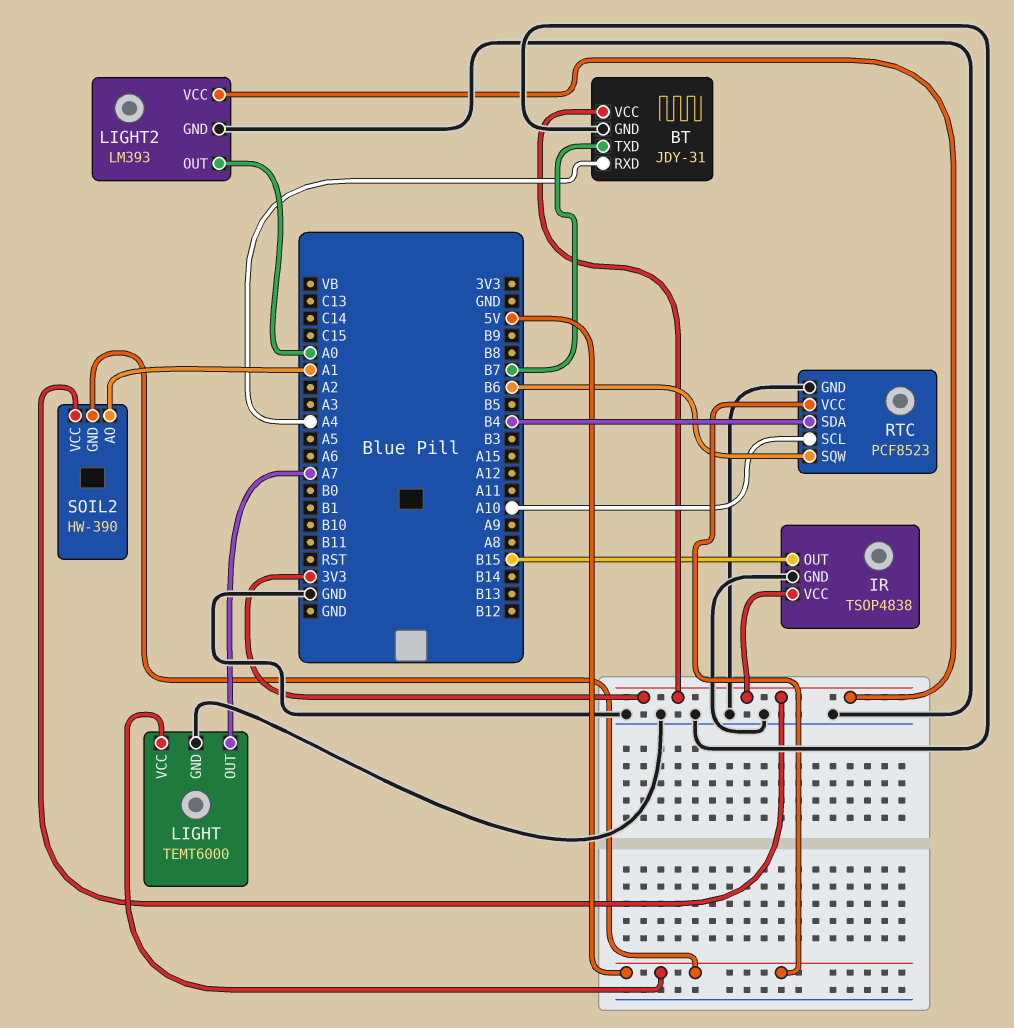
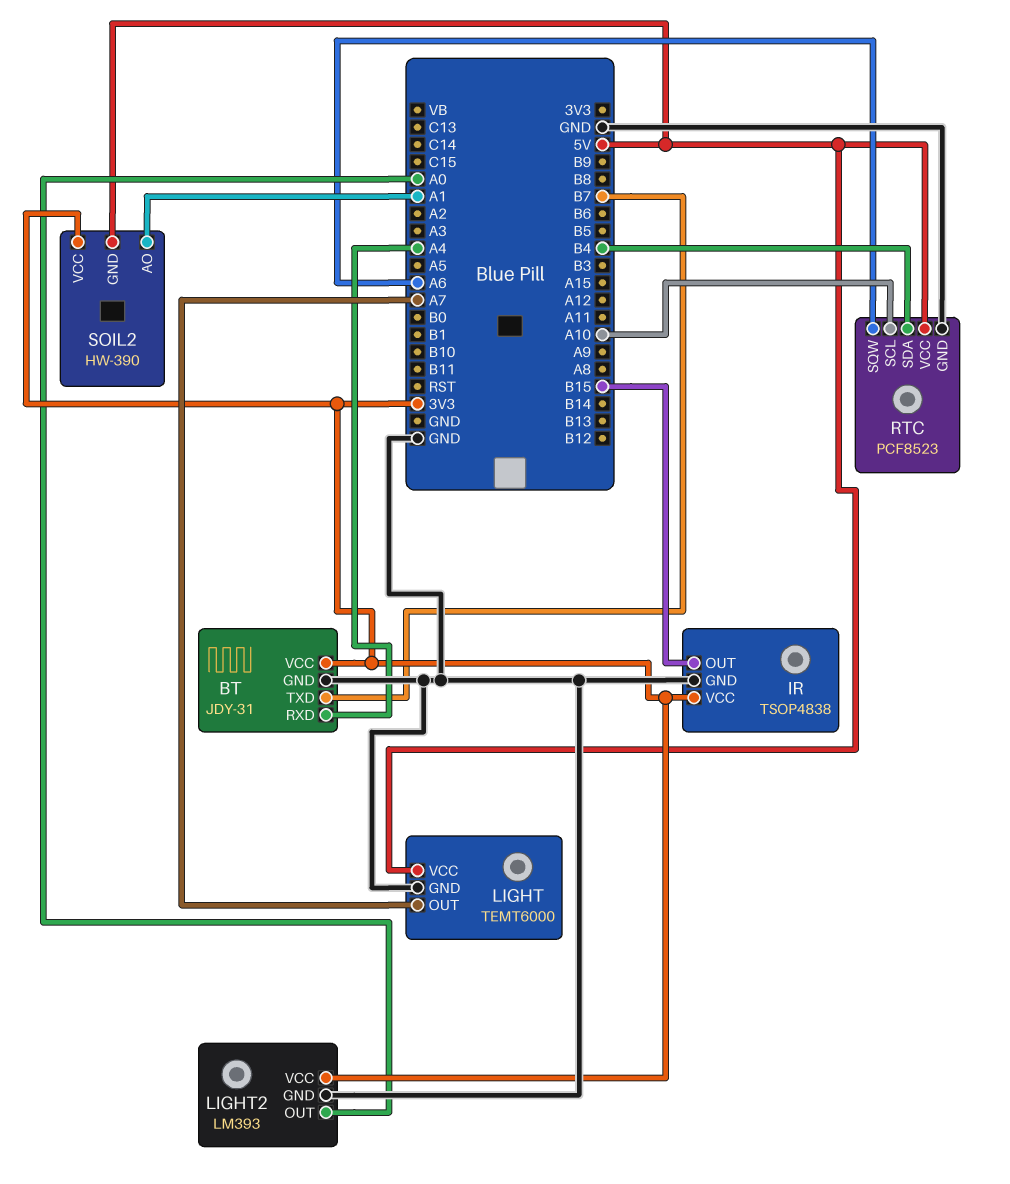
RTC pin SQW: B6 -> A6

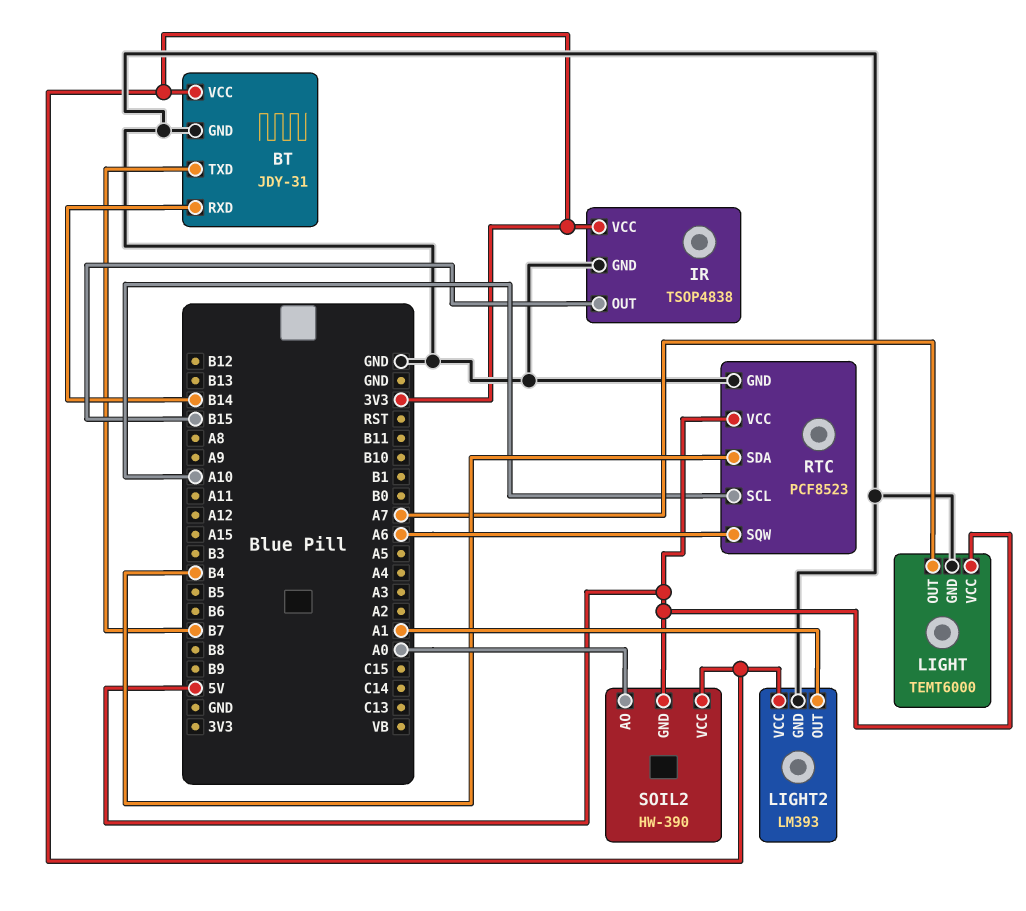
BT pin RXD: A4 -> B14
LIGHT2 pin OUT: A0 -> A1
SOIL2 pin AO: A1 -> A0

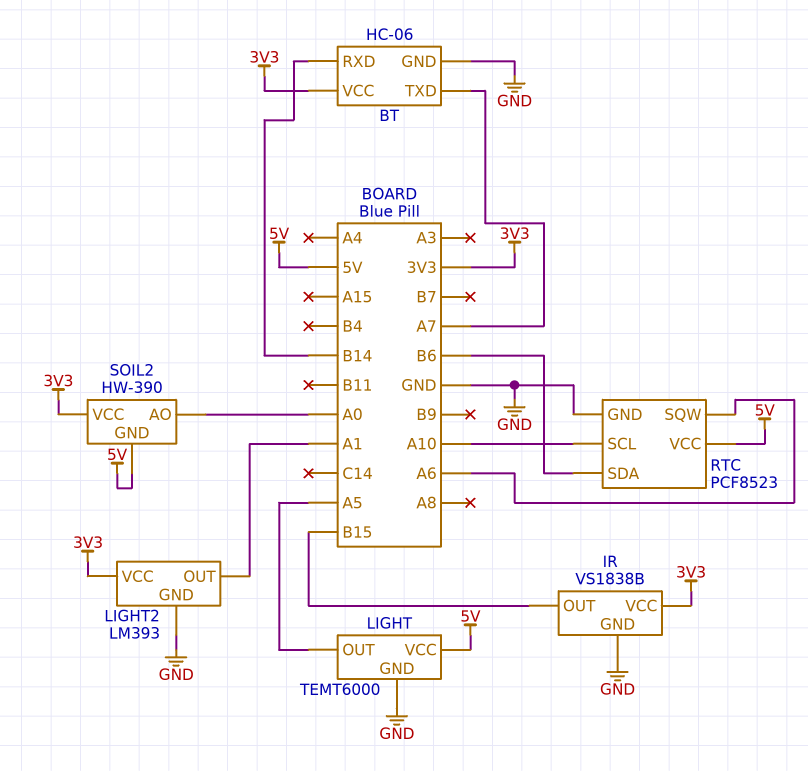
BT: JDY-31 -> HC-06
BT pin TXD: B7 -> A7
IR: TSOP4838 -> VS1838B
LIGHT pin OUT: A7 -> A5
RTC pin SDA: B4 -> B6

